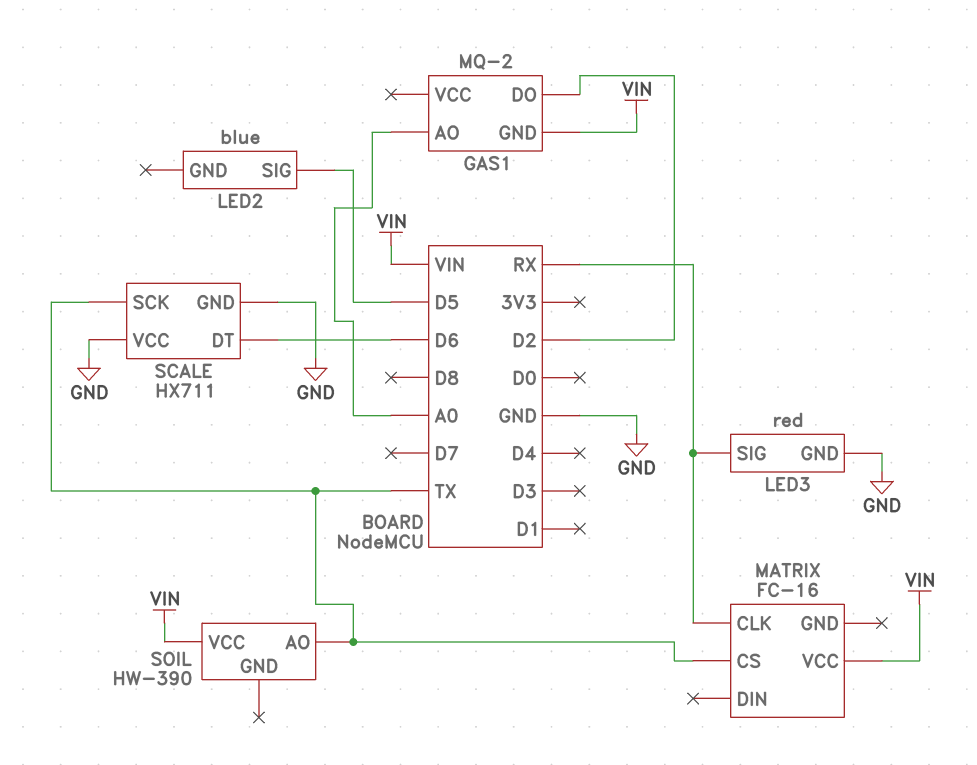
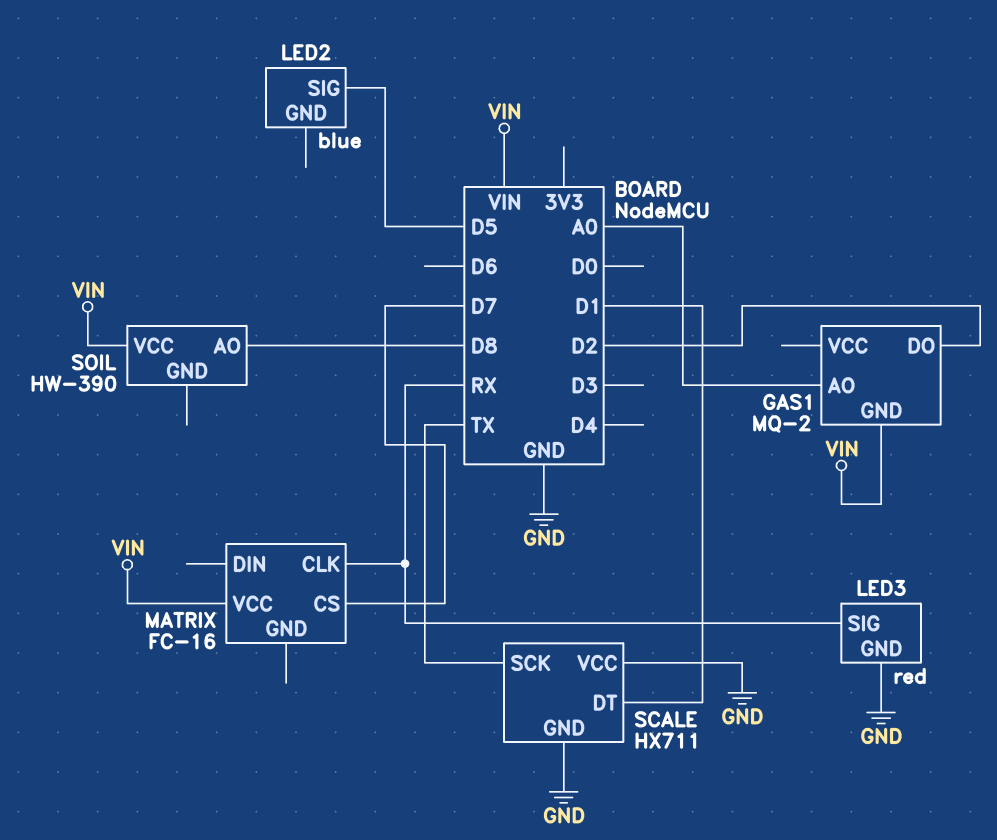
MATRIX pin CS: TX -> D7
SCALE pin DT: D6 -> D1
SOIL pin AO: TX -> D8

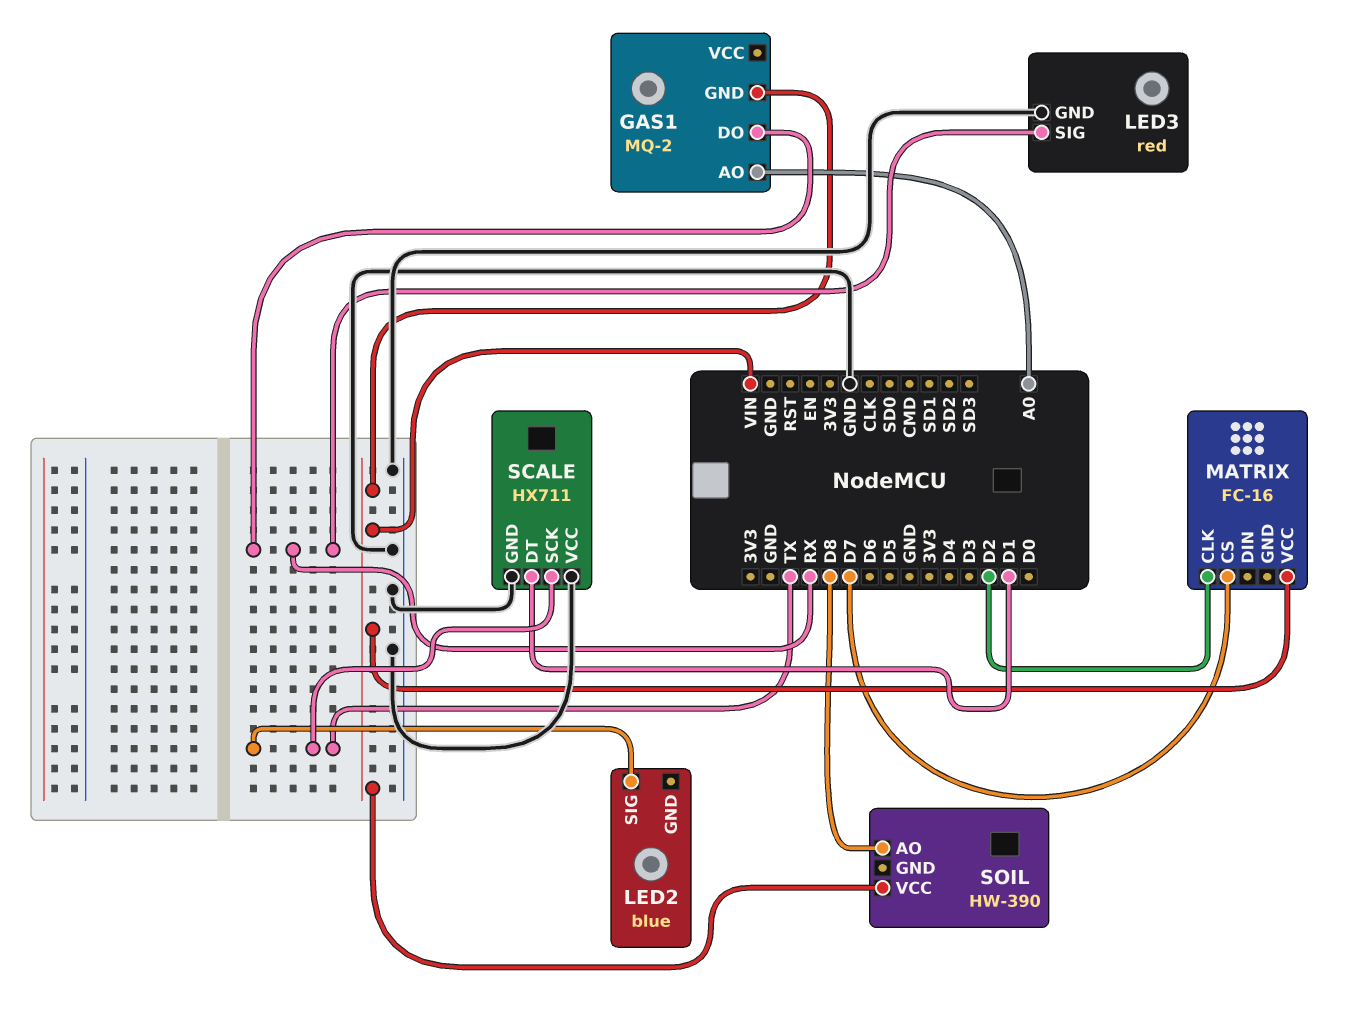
GAS1 pin DO: D2 -> RX
LED2 pin SIG: D5 -> TX
MATRIX pin CLK: RX -> D2

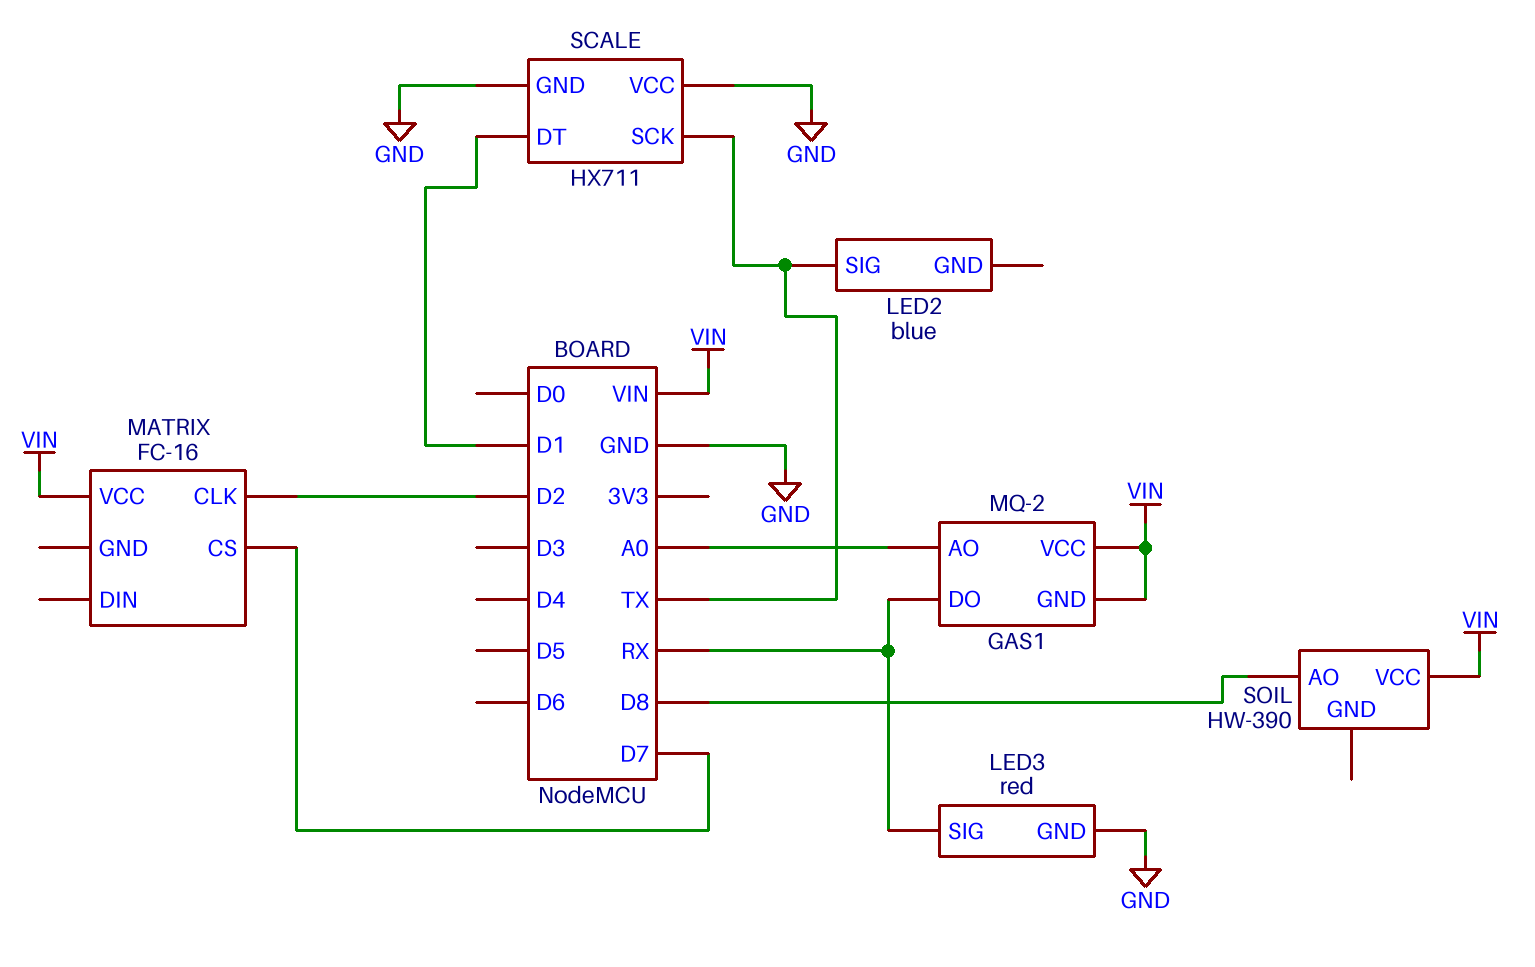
GAS1 pin VCC: none -> VIN

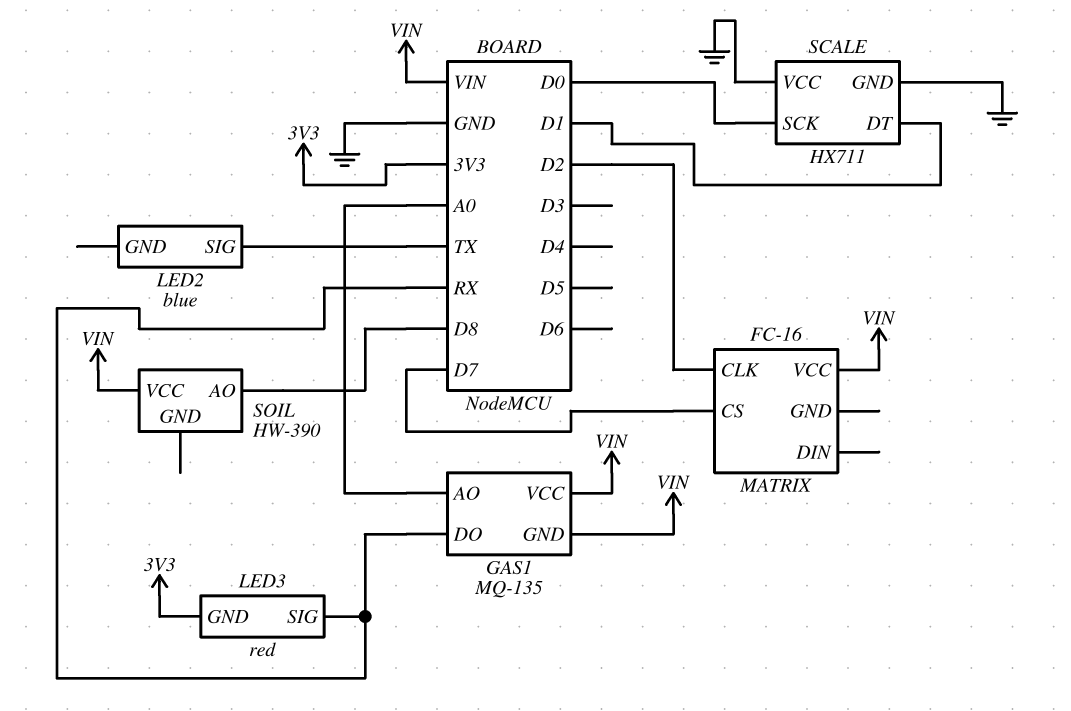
GAS1: MQ-2 -> MQ-135
LED3 pin GND: GND -> 3V3
SCALE pin SCK: TX -> D0

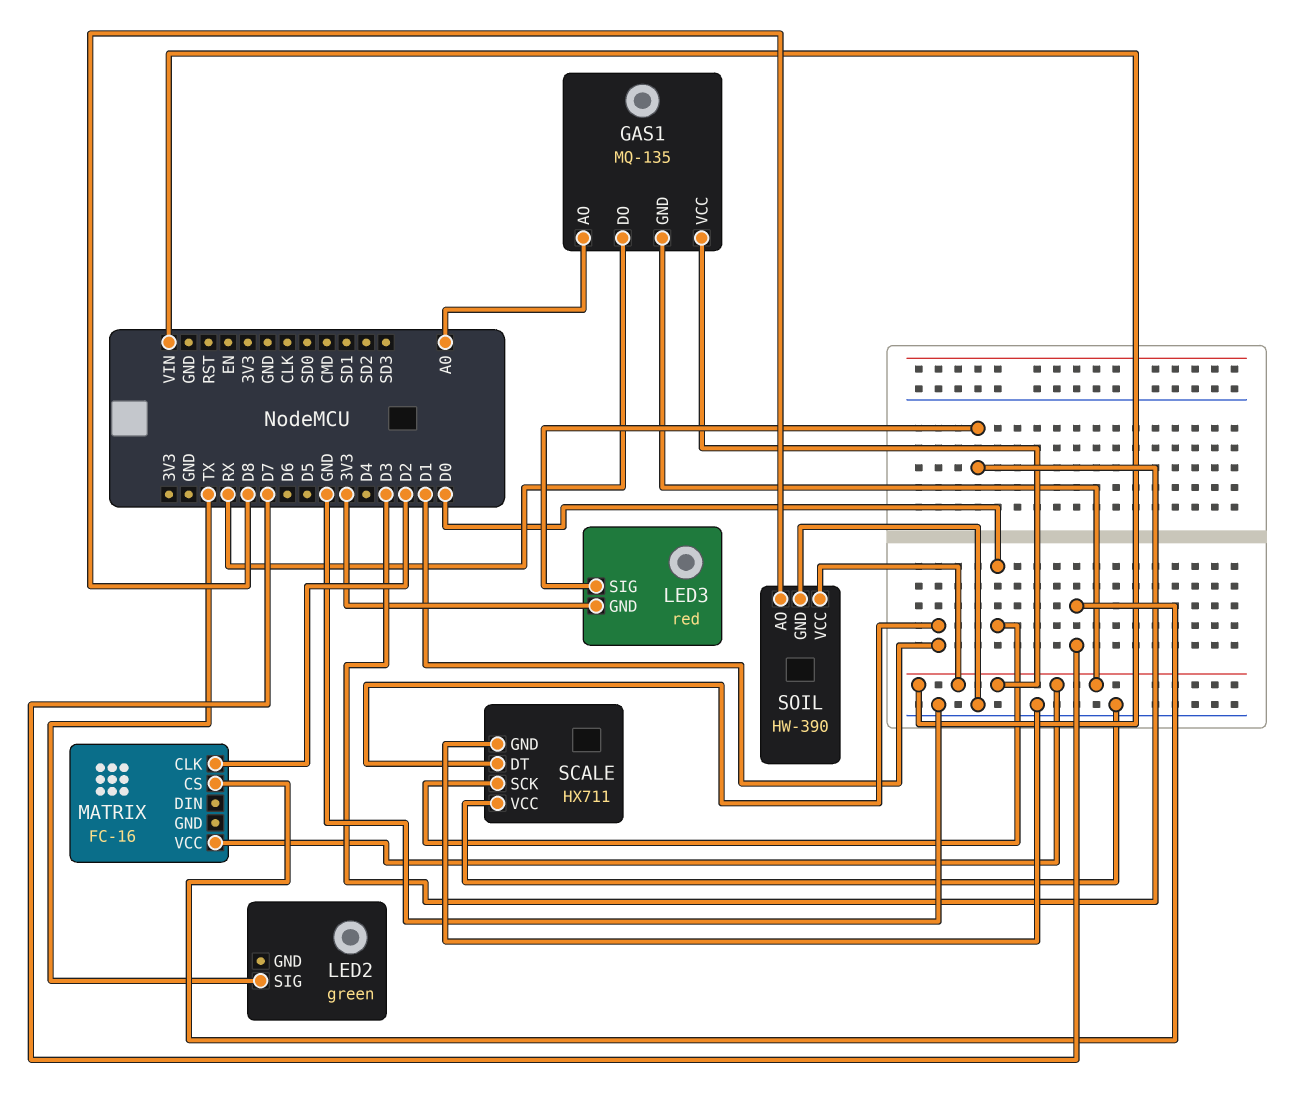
LED2: blue -> green
LED3 pin SIG: RX -> D3
SOIL pin GND: none -> GND

